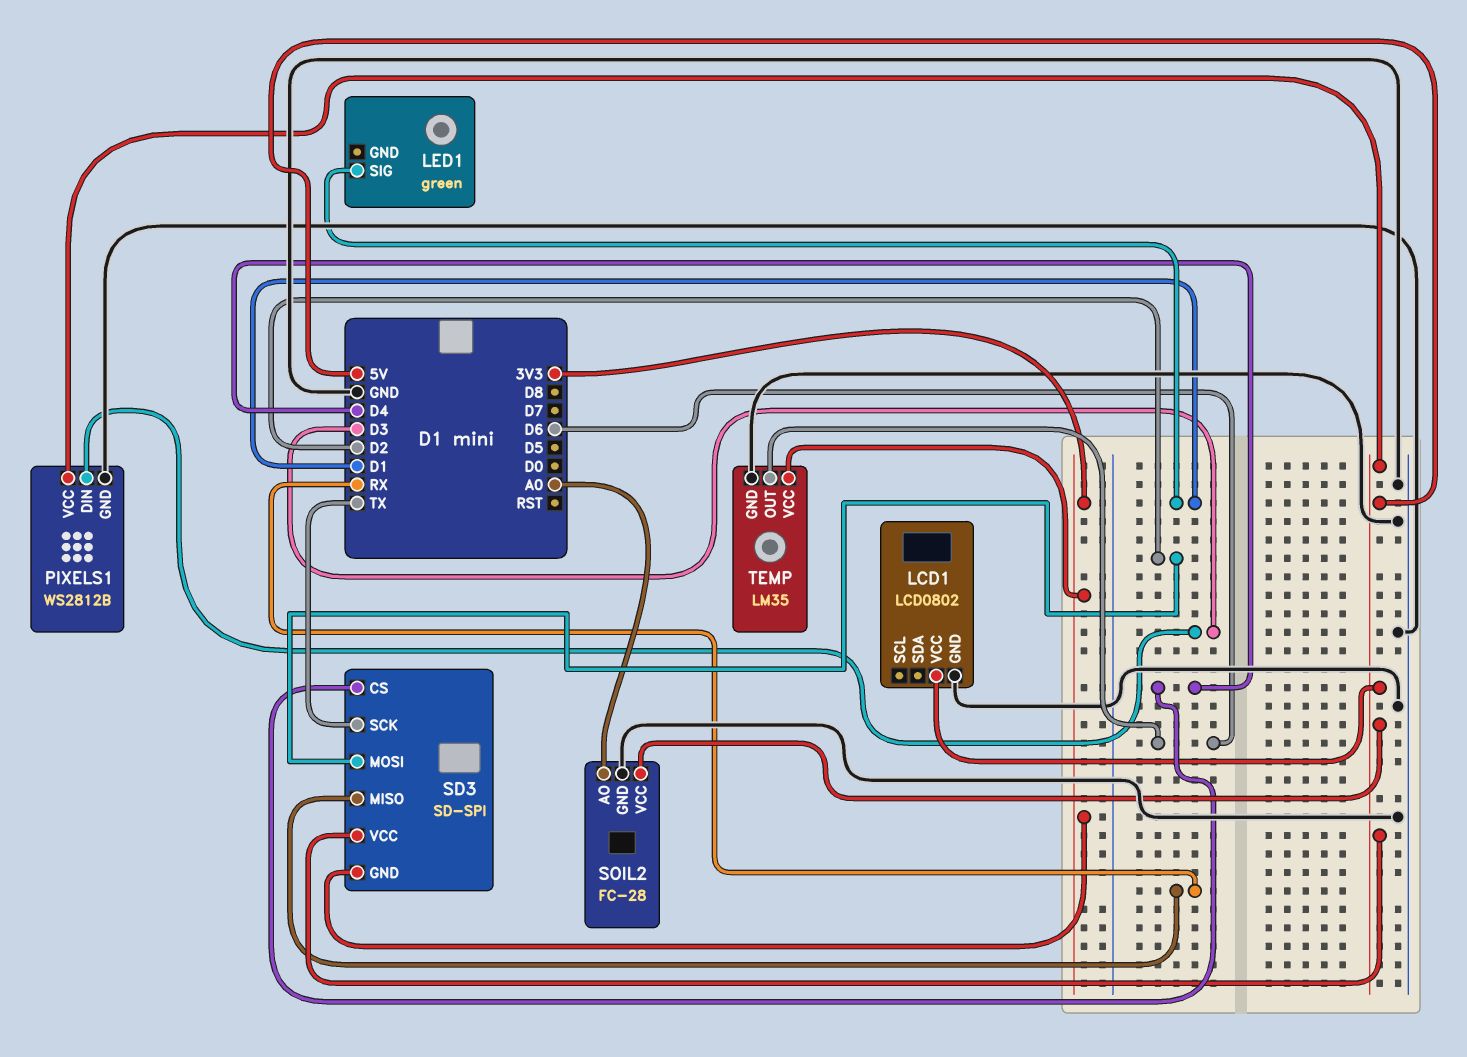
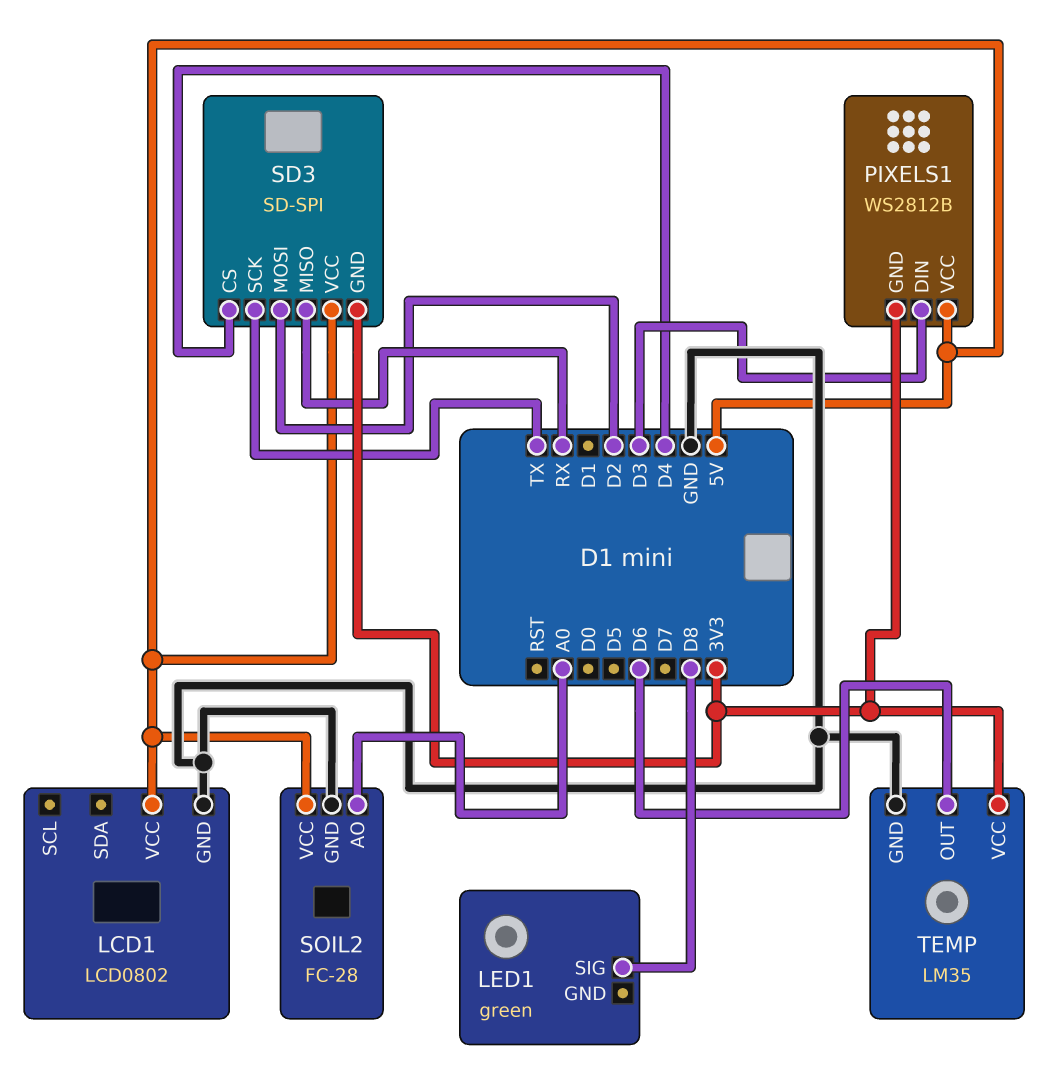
LED1 pin SIG: D1 -> D8
PIXELS1 pin GND: GND -> 3V3

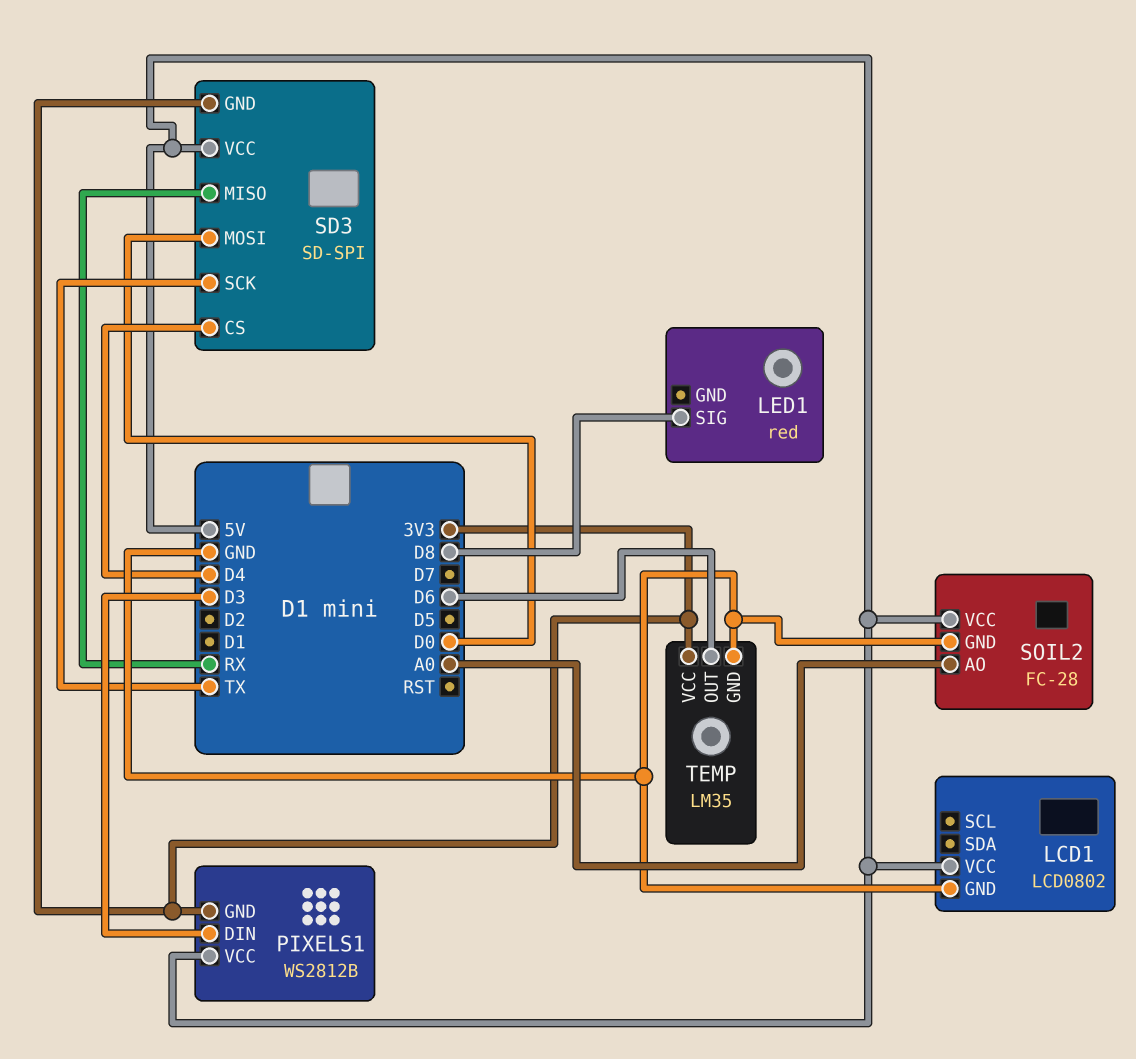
LED1: green -> red
SD3 pin MOSI: D2 -> D0

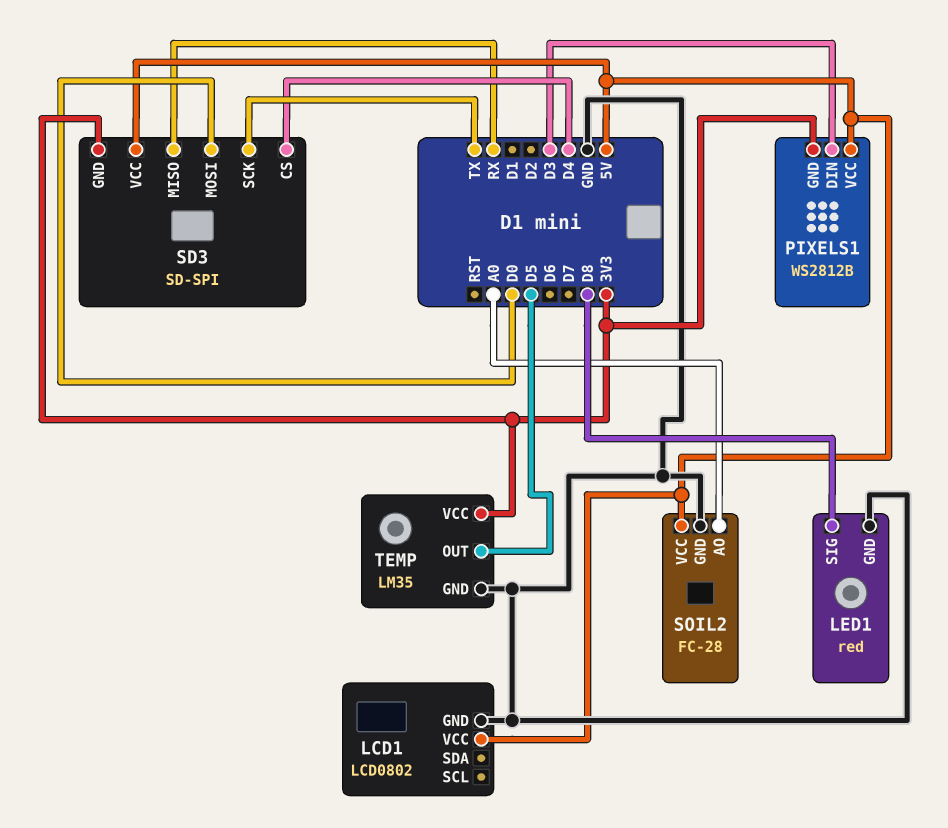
LED1 pin GND: none -> GND
TEMP pin OUT: D6 -> D5

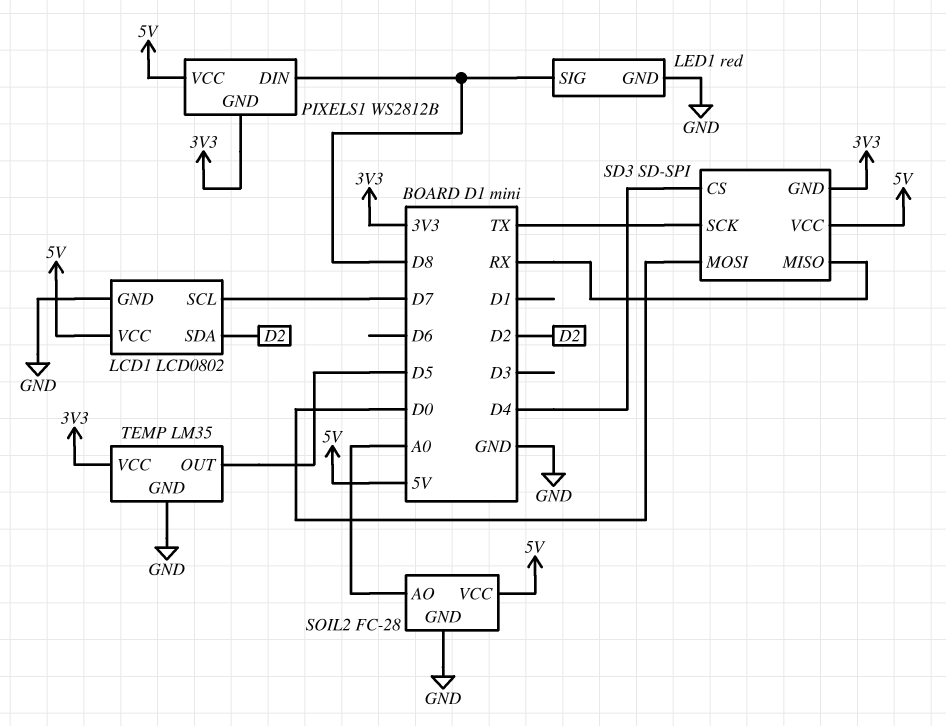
LCD1 pin SCL: none -> D7
LCD1 pin SDA: none -> D2
PIXELS1 pin DIN: D3 -> D8

